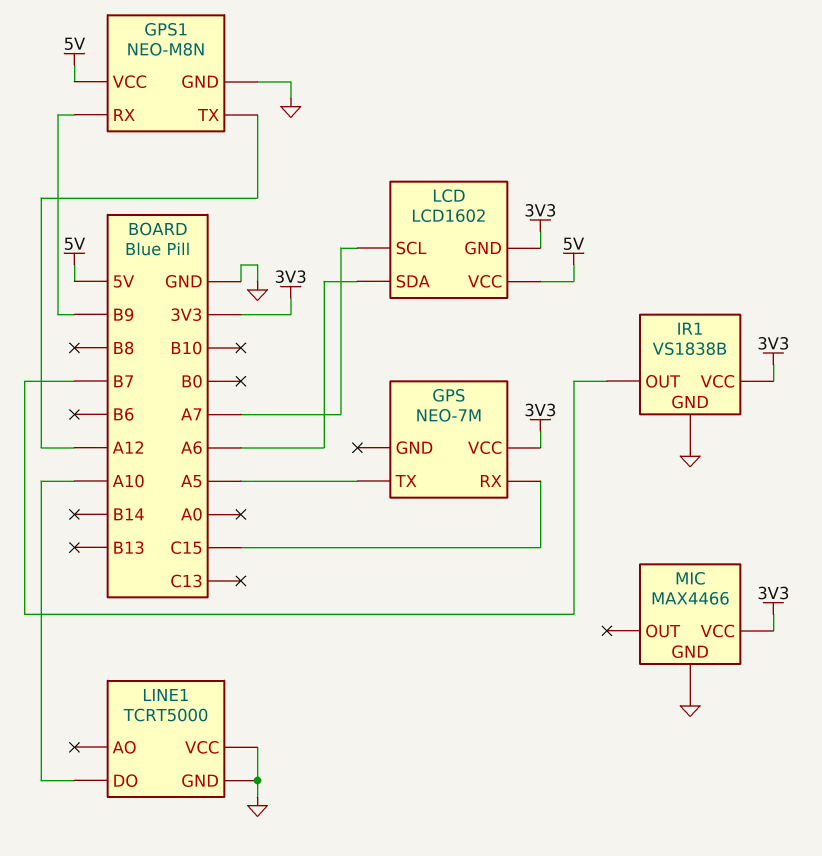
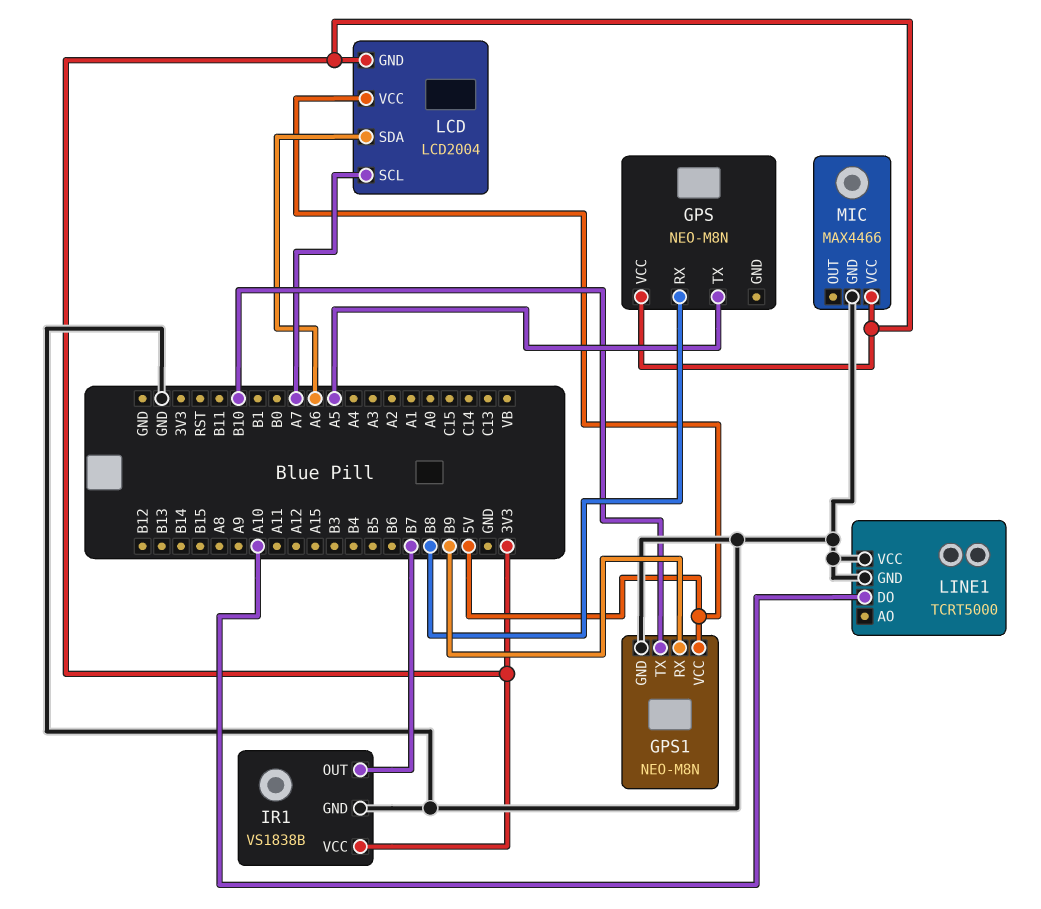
GPS: NEO-7M -> NEO-M8N
GPS pin RX: C15 -> B8
GPS1 pin TX: A12 -> B10
LCD: LCD1602 -> LCD2004

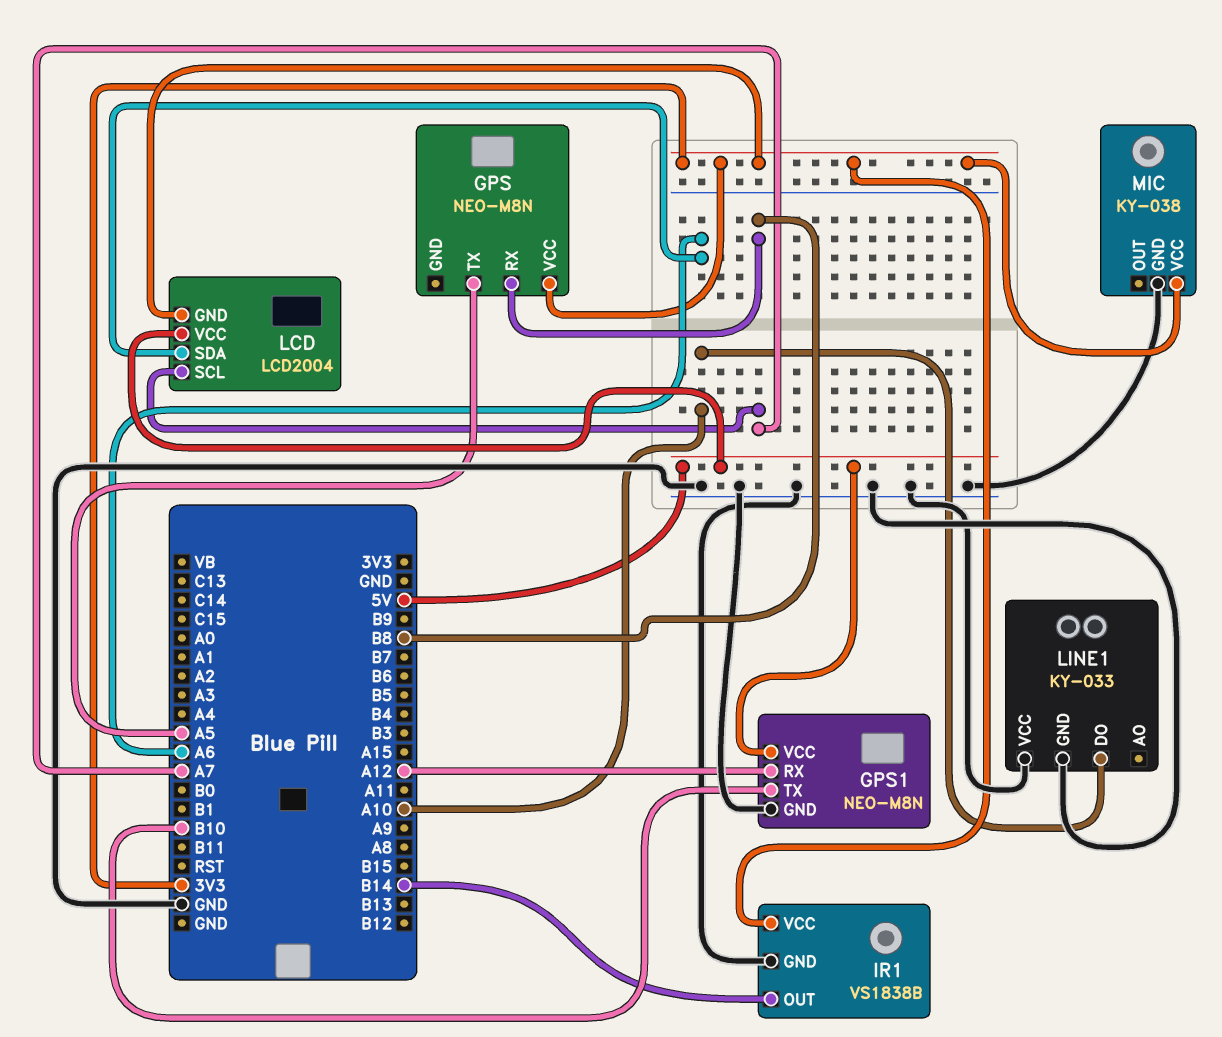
GPS1 pin RX: B9 -> A12
IR1 pin OUT: B7 -> B14
LINE1: TCRT5000 -> KY-033
MIC: MAX4466 -> KY-038

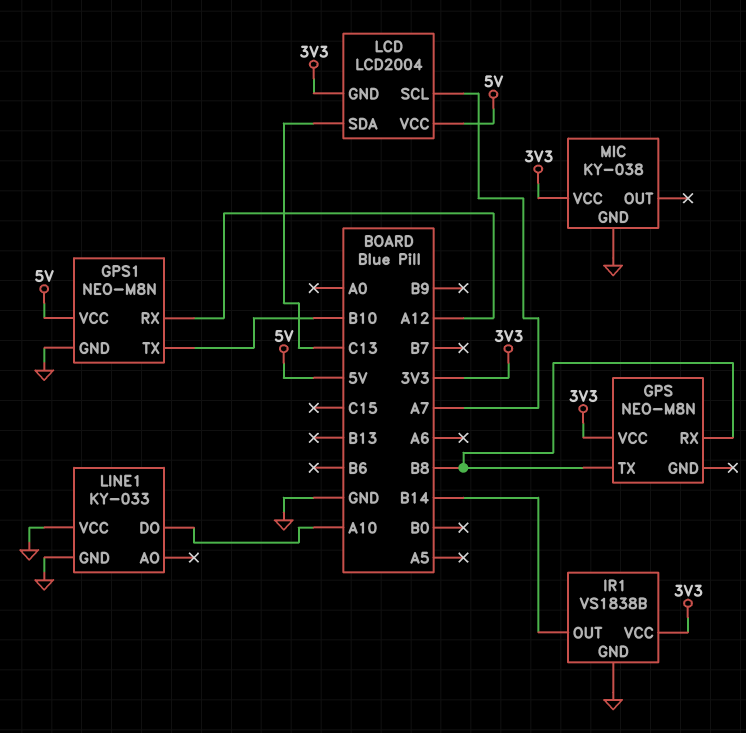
GPS pin TX: A5 -> B8
LCD pin SDA: A6 -> C13

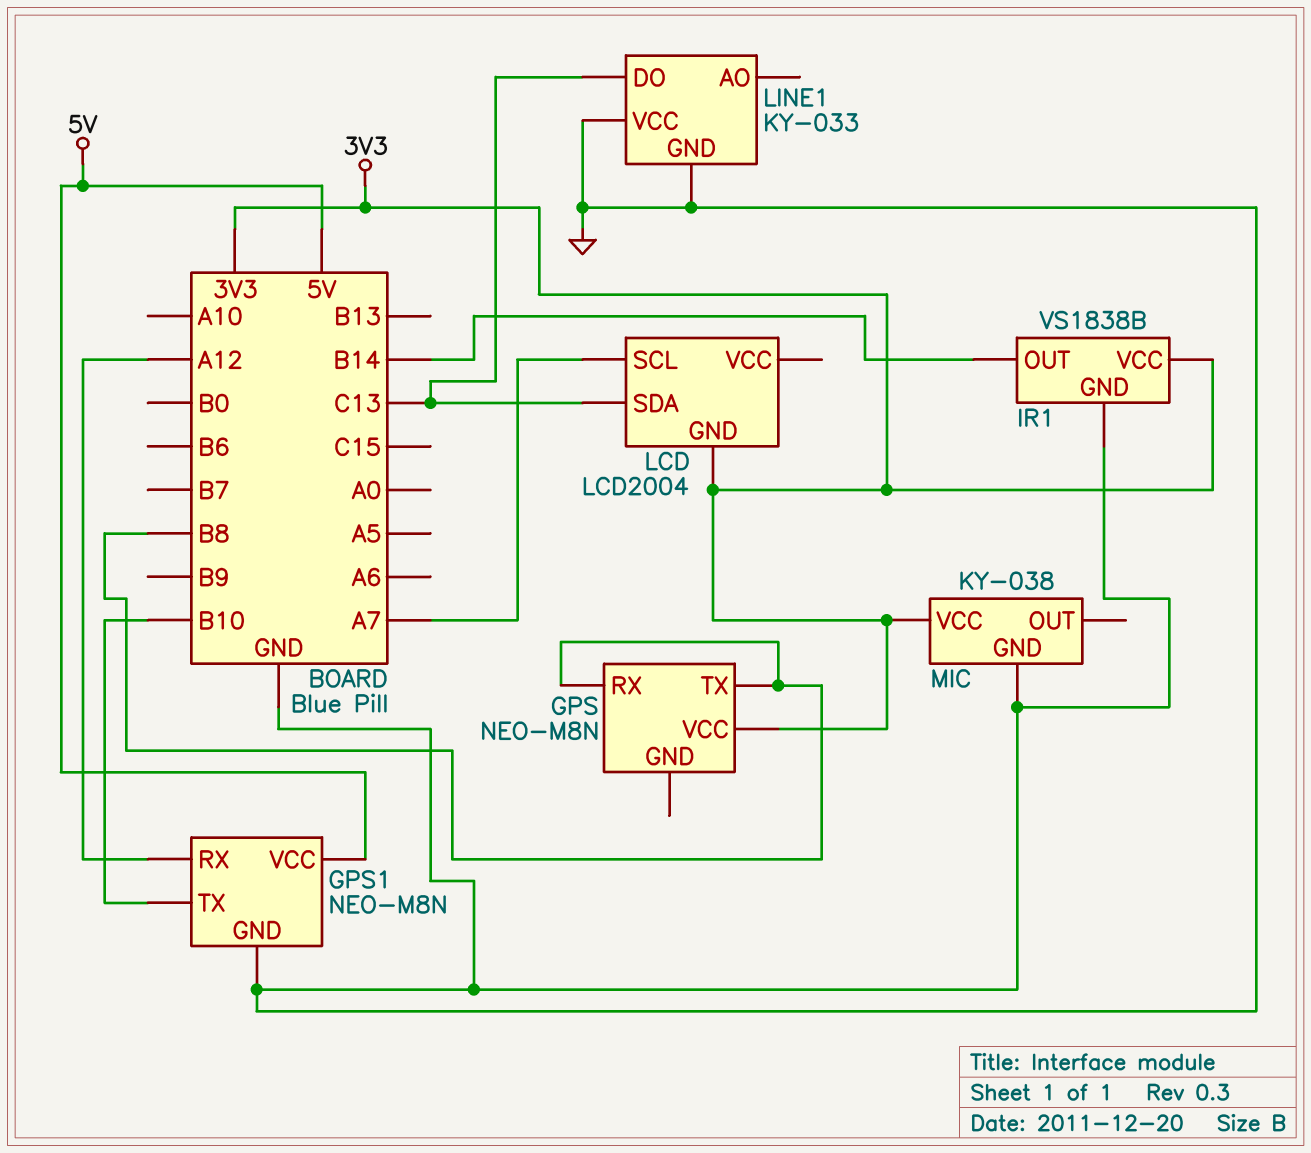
LCD pin VCC: 5V -> none
LINE1 pin DO: A10 -> C13

